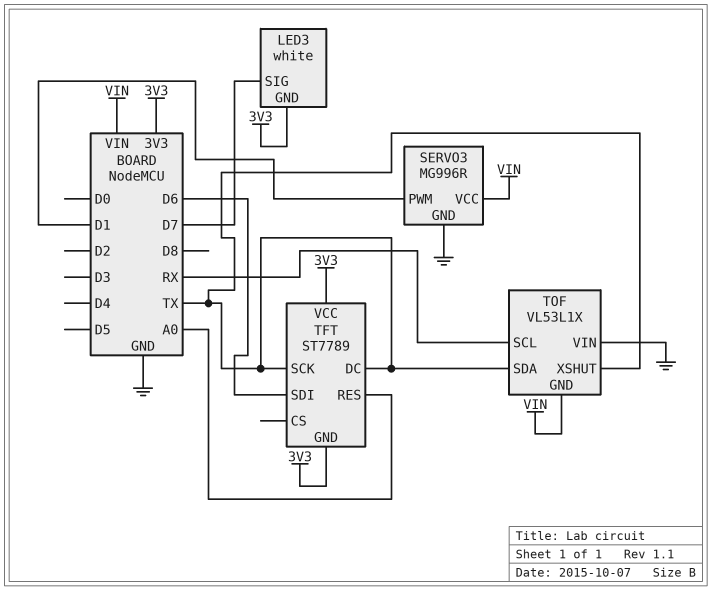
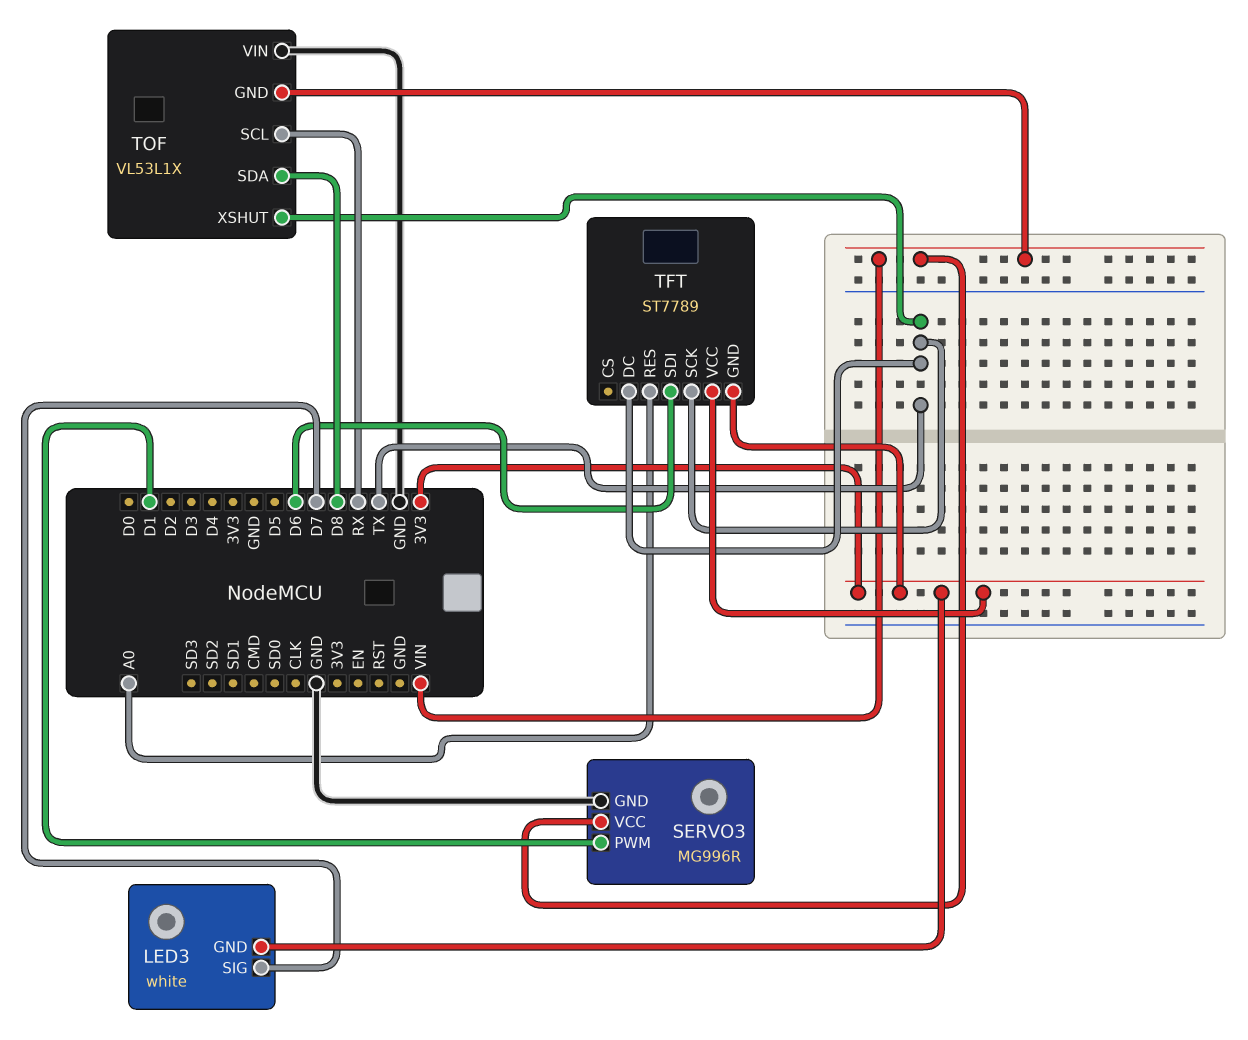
TOF pin SDA: TX -> D8

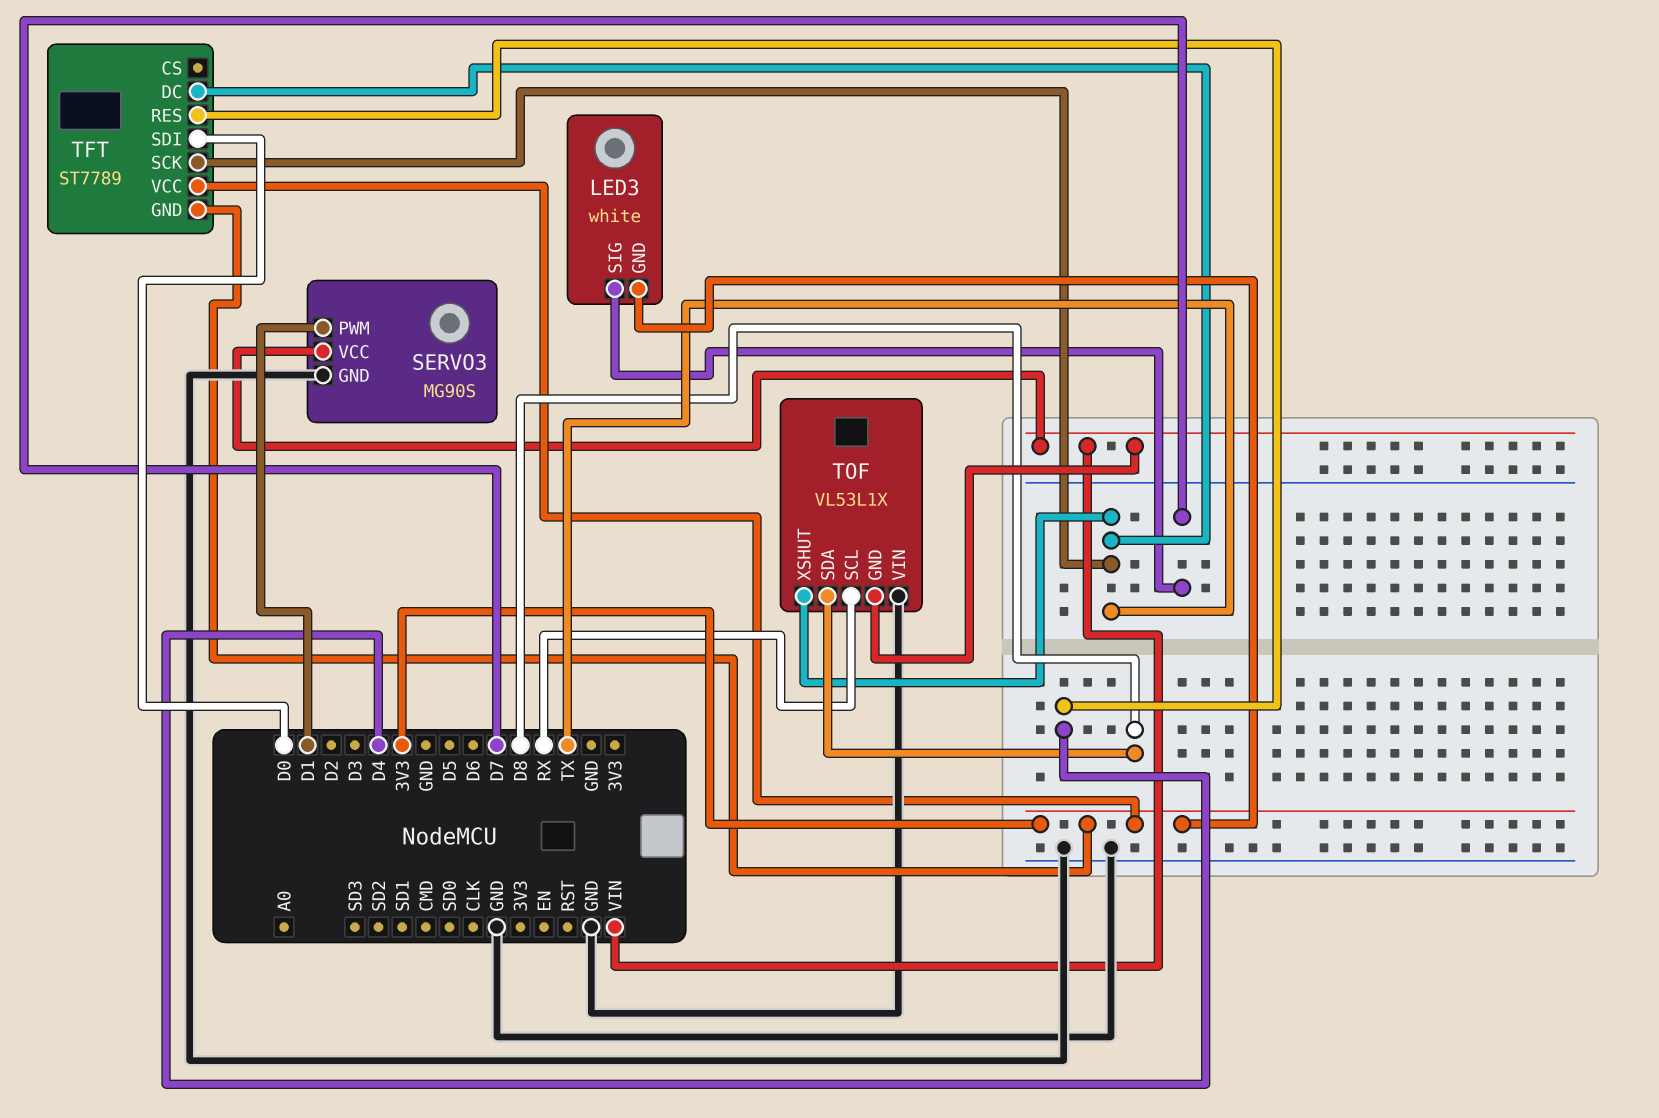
SERVO3: MG996R -> MG90S
TFT pin RES: A0 -> D4
TFT pin SDI: D6 -> D0

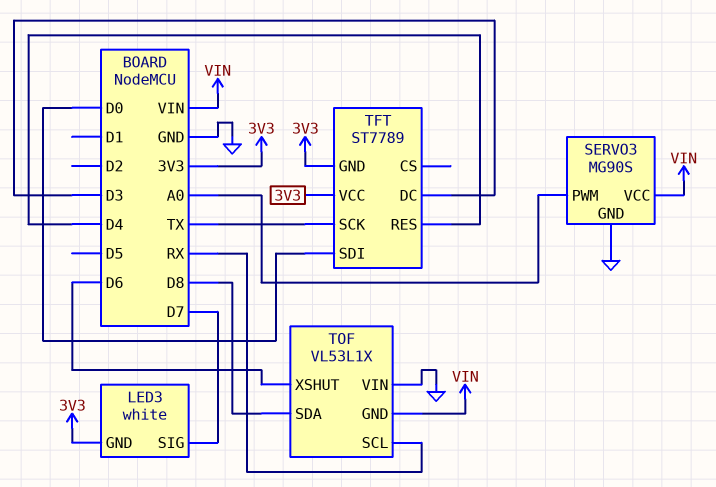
SERVO3 pin PWM: D1 -> A0
TFT pin DC: TX -> D3
TOF pin XSHUT: TX -> D6

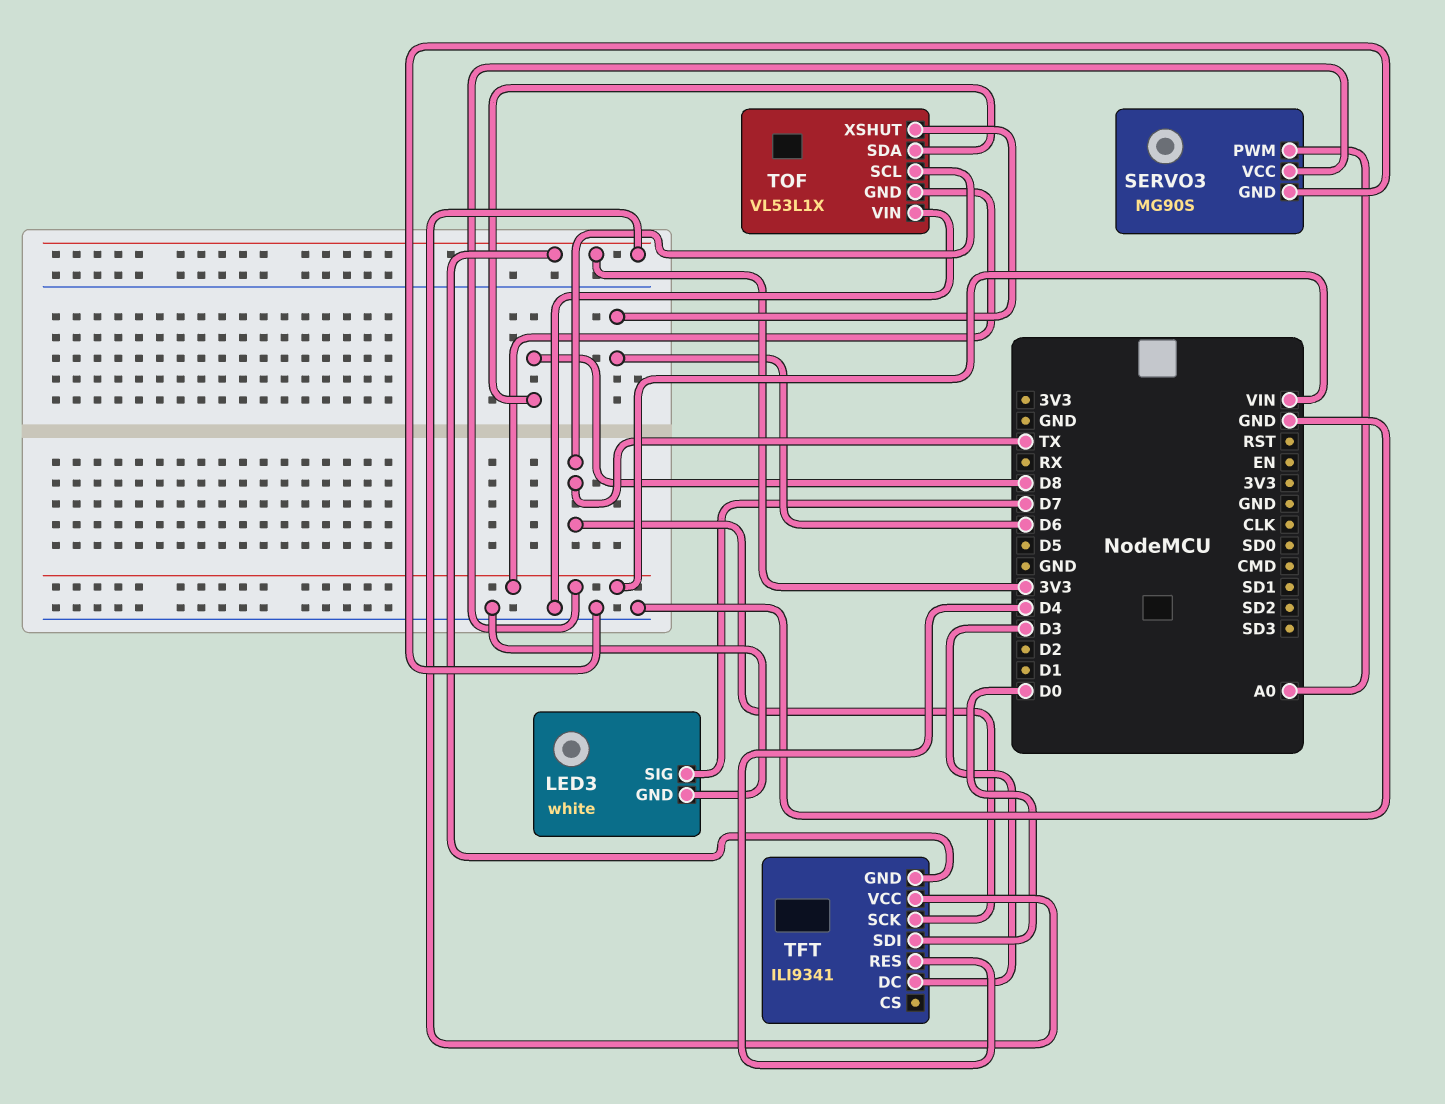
LED3 pin GND: 3V3 -> GND
TFT: ST7789 -> ILI9341
TOF pin SCL: RX -> TX

